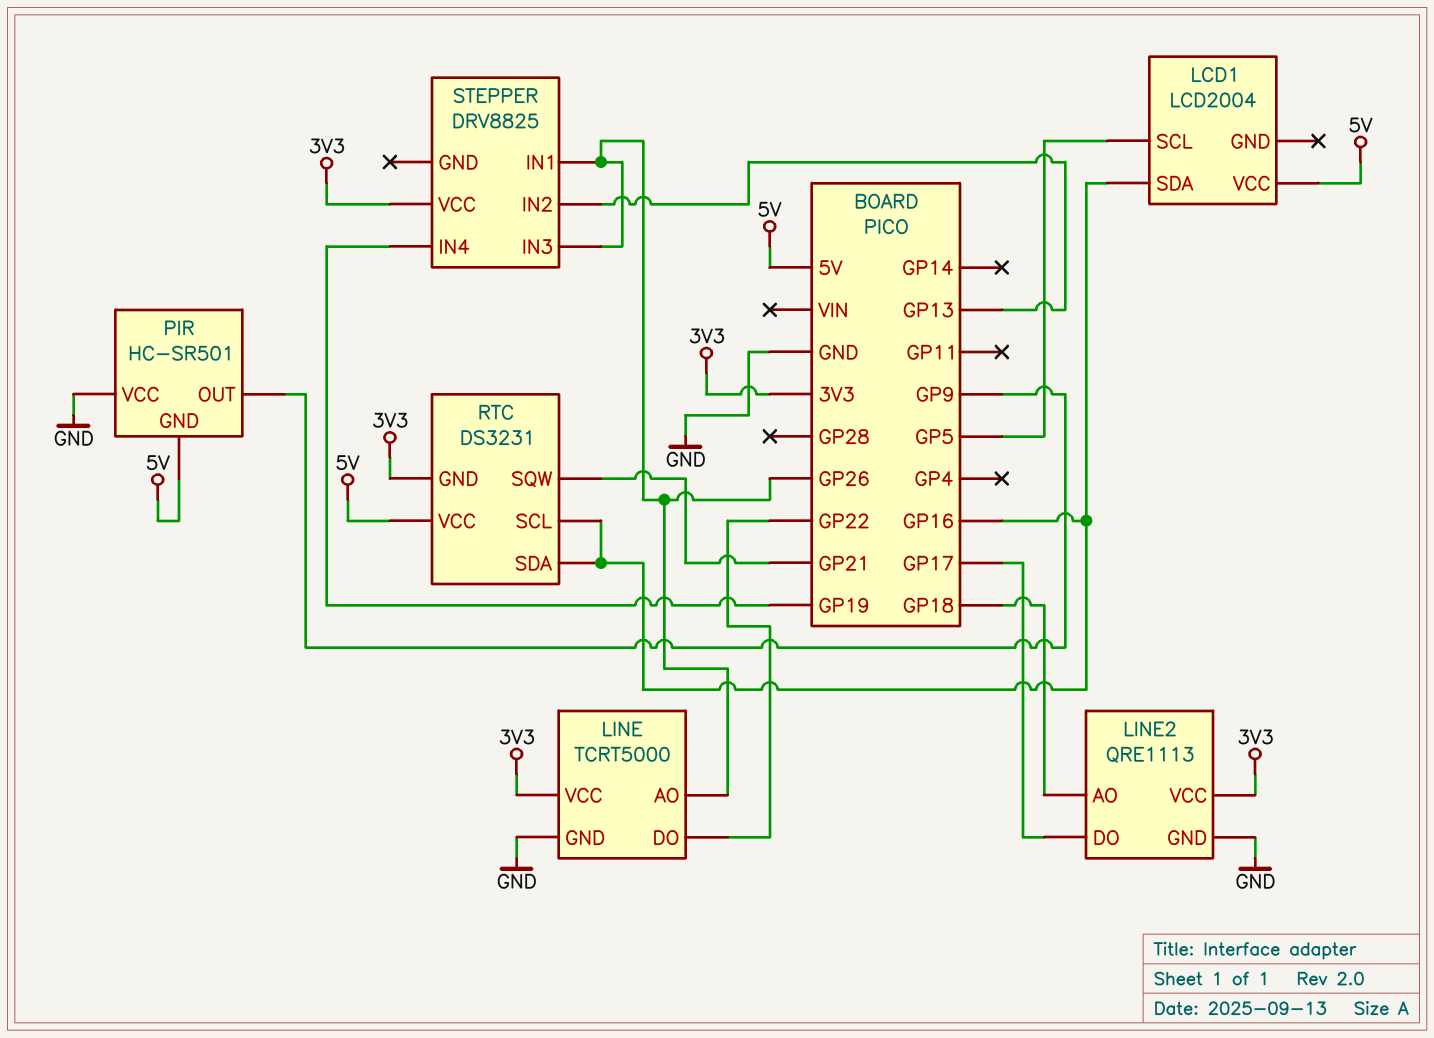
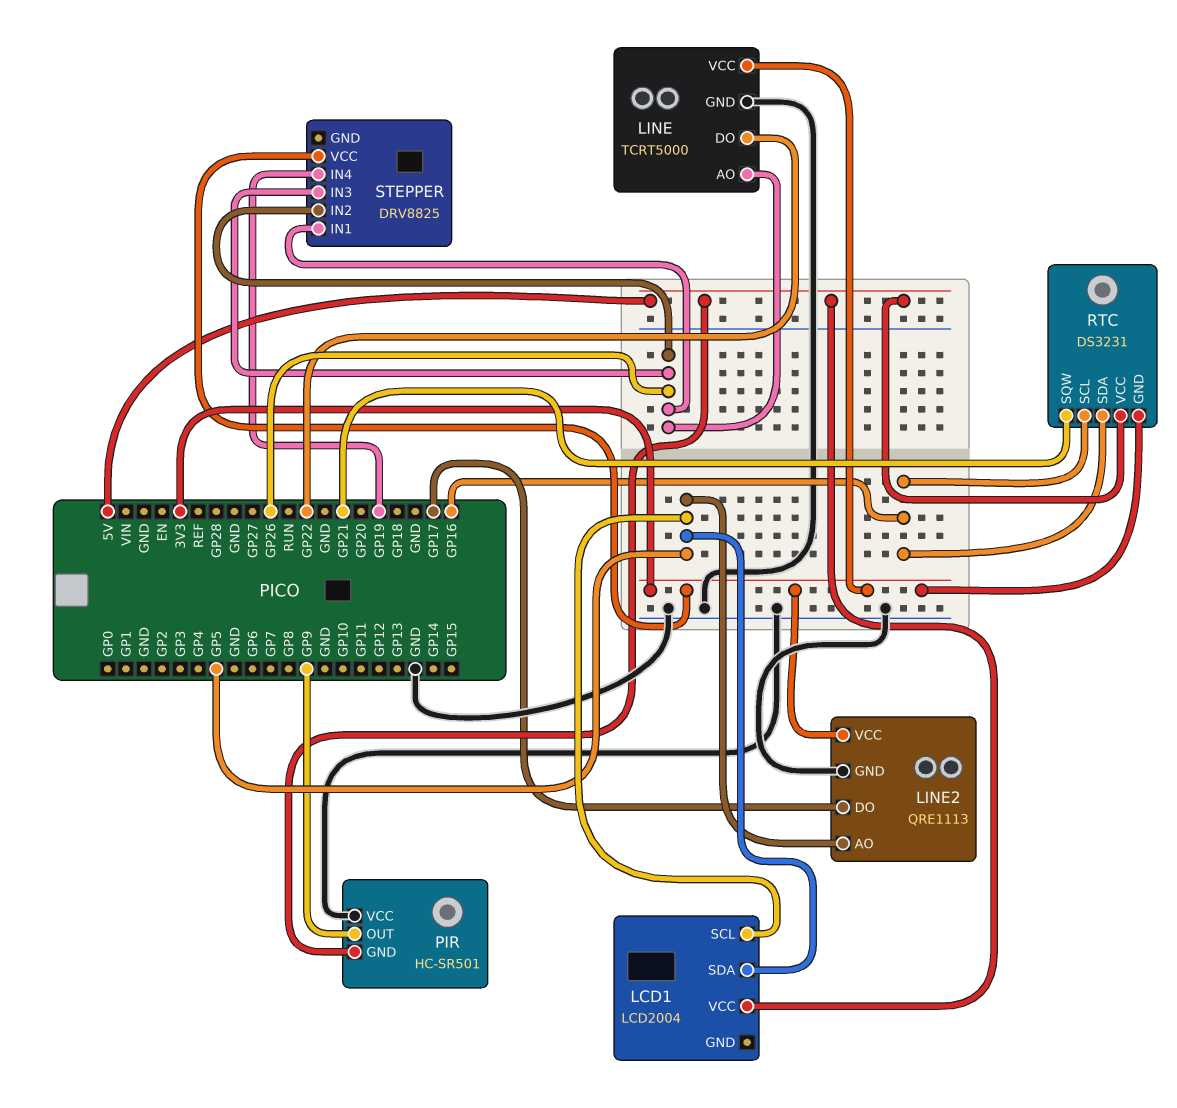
LCD1 pin SDA: GP16 -> GP5
LINE2 pin AO: GP18 -> GP5
STEPPER pin IN2: GP13 -> GP26

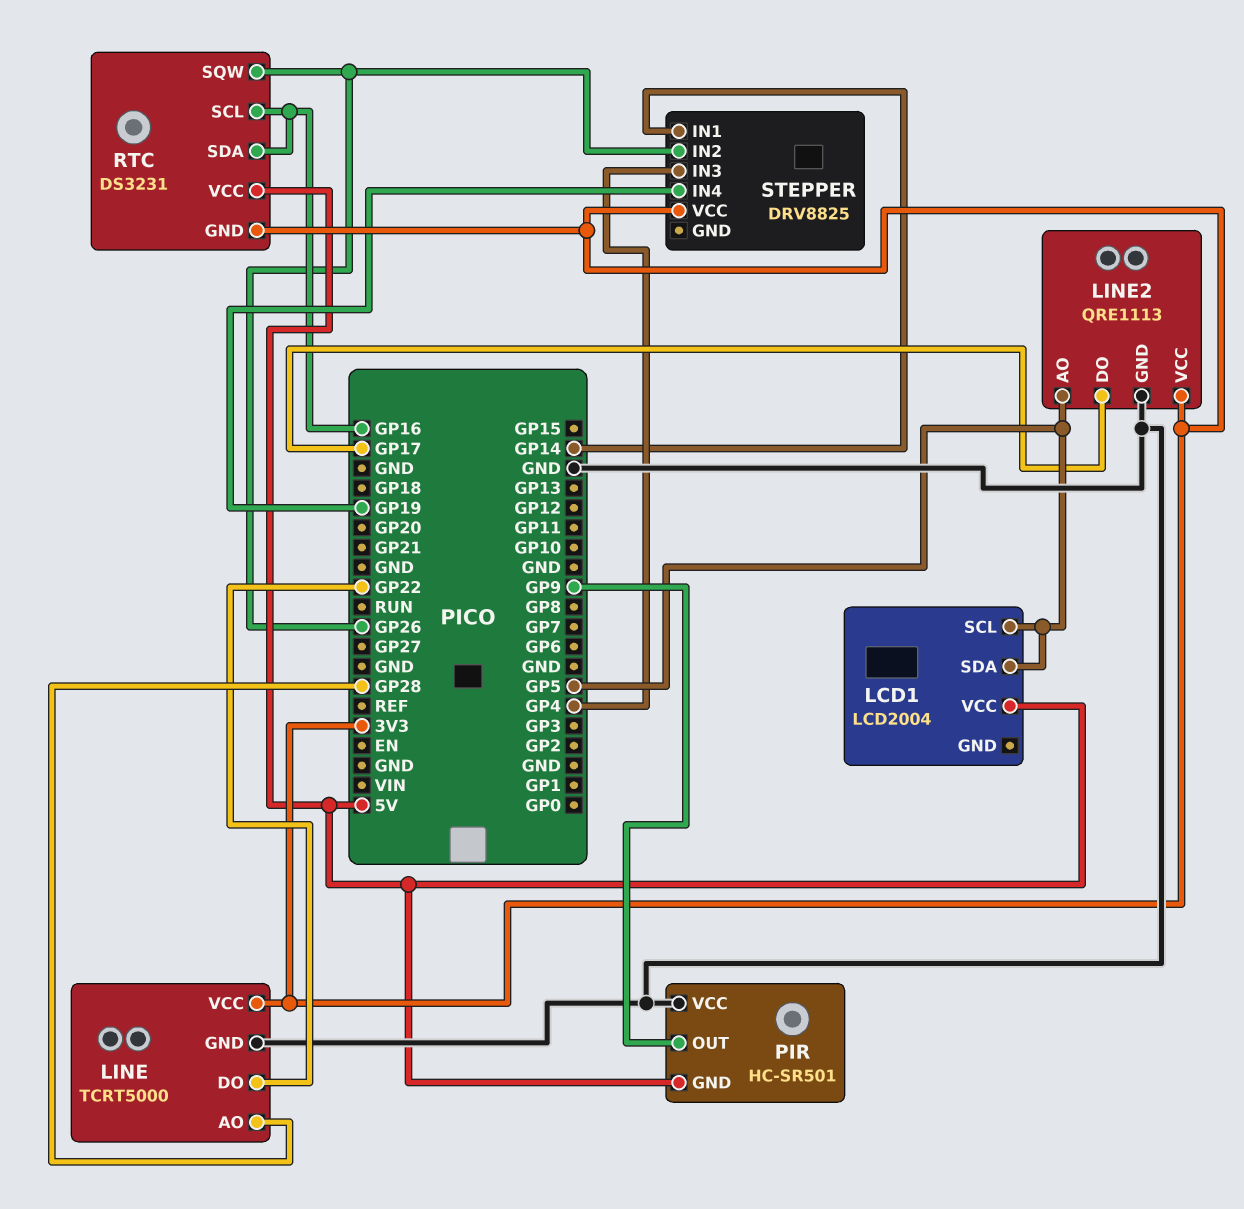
LINE pin AO: GP26 -> GP28
RTC pin SQW: GP21 -> GP26
STEPPER pin IN1: GP26 -> GP14
STEPPER pin IN3: GP26 -> GP4

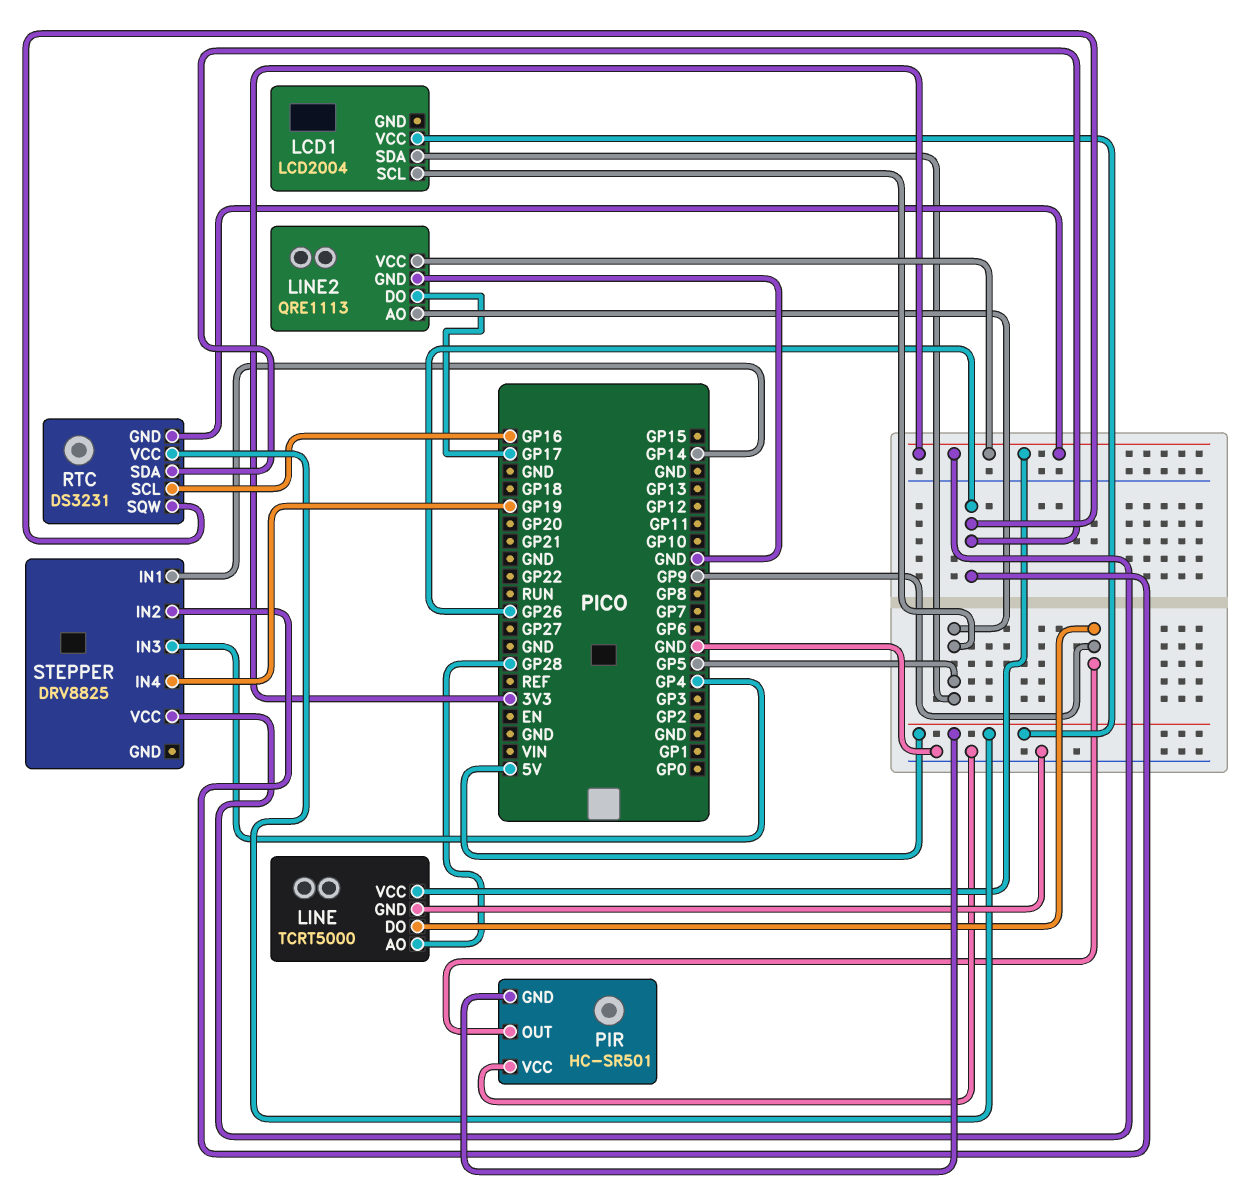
LINE pin DO: GP22 -> GP9
RTC pin SDA: GP16 -> GP26

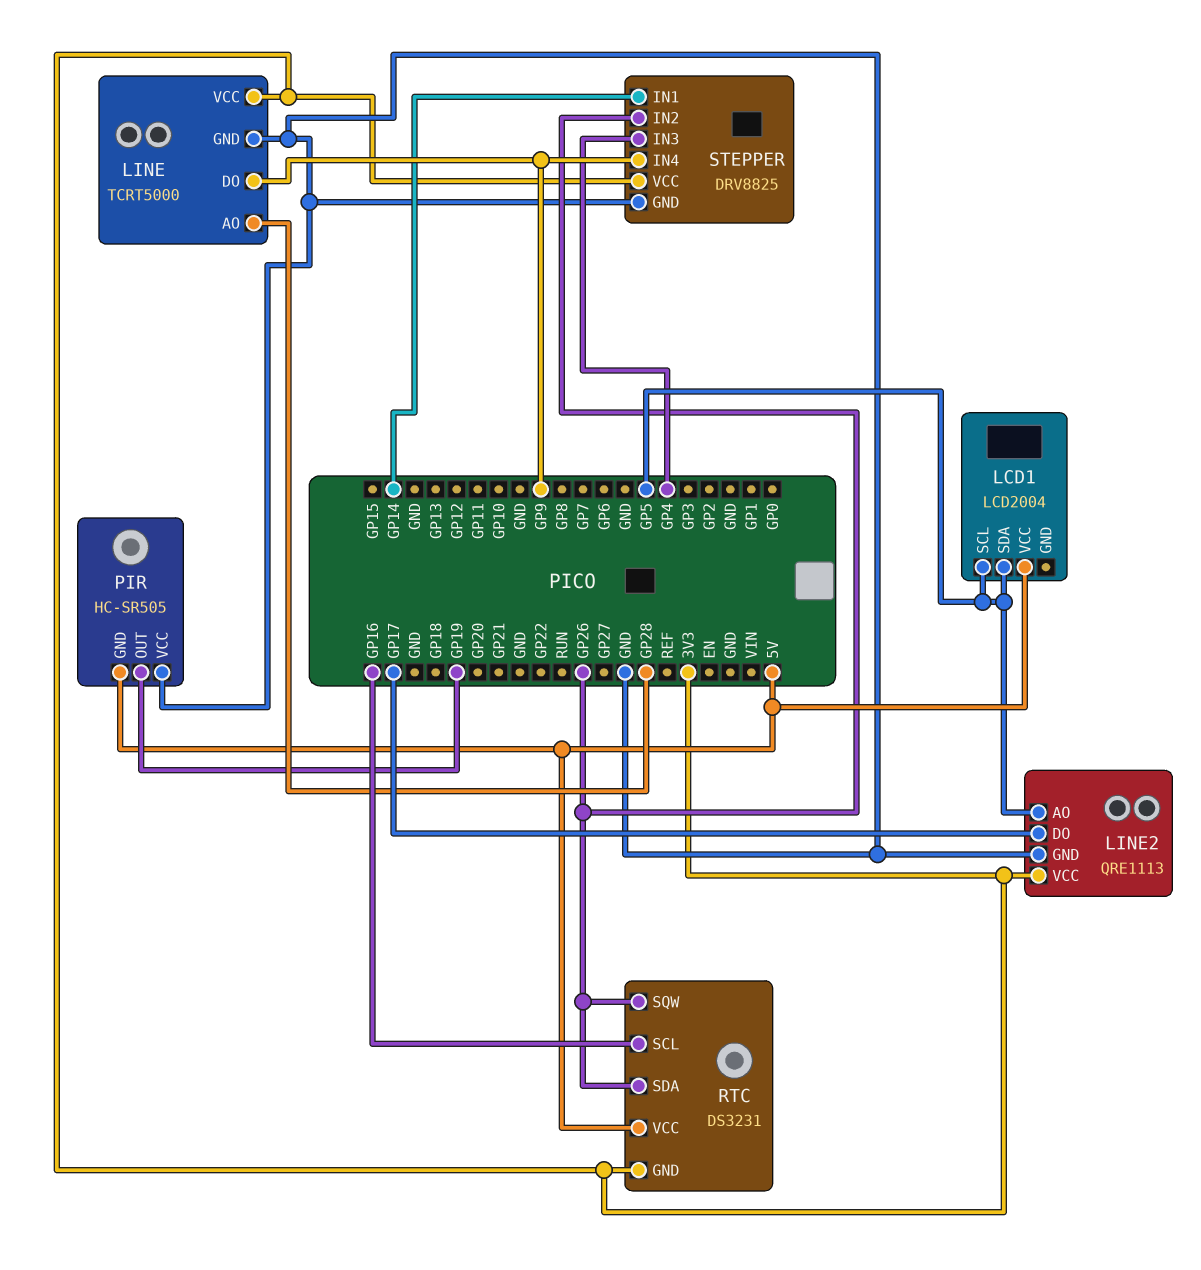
PIR: HC-SR501 -> HC-SR505
PIR pin OUT: GP9 -> GP19
STEPPER pin GND: none -> GND
STEPPER pin IN4: GP19 -> GP9

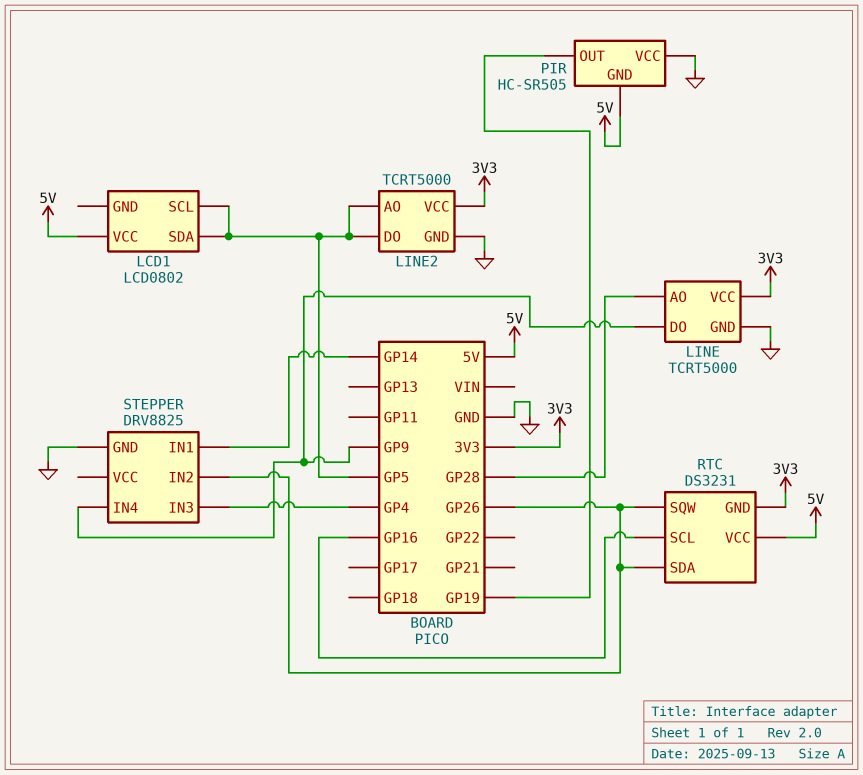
LCD1: LCD2004 -> LCD0802
LINE2: QRE1113 -> TCRT5000
LINE2 pin DO: GP17 -> GP5
STEPPER pin VCC: 3V3 -> none

